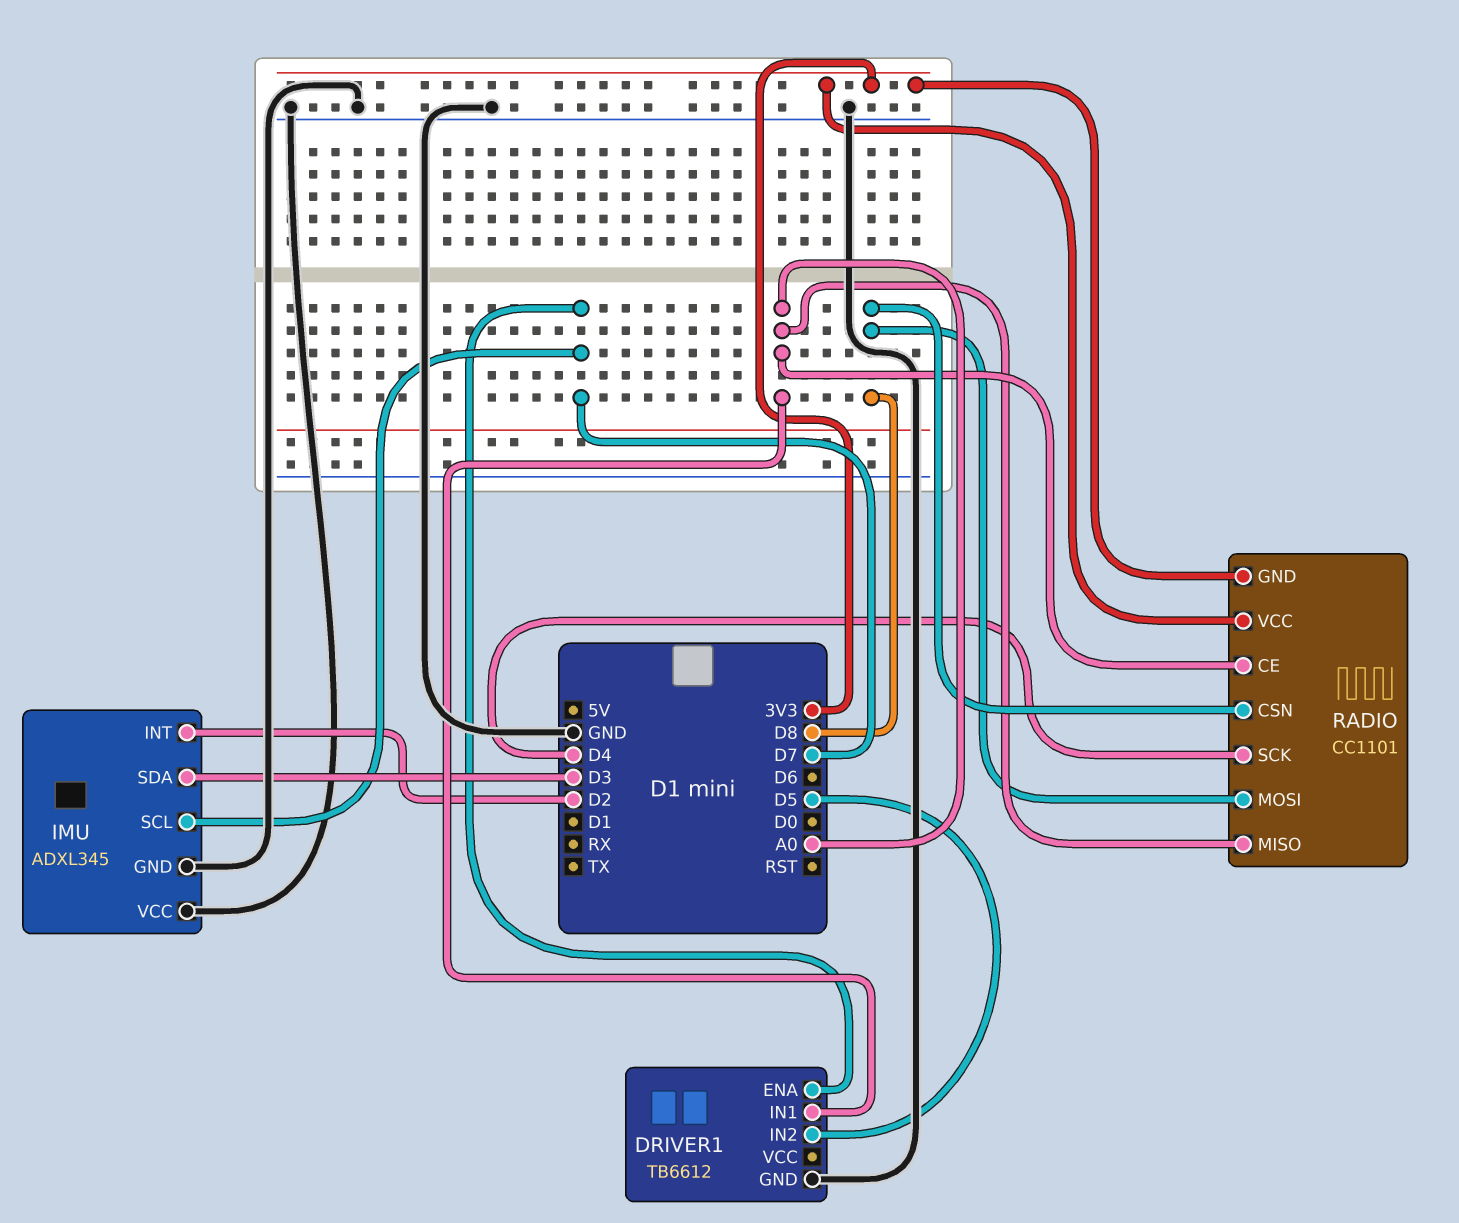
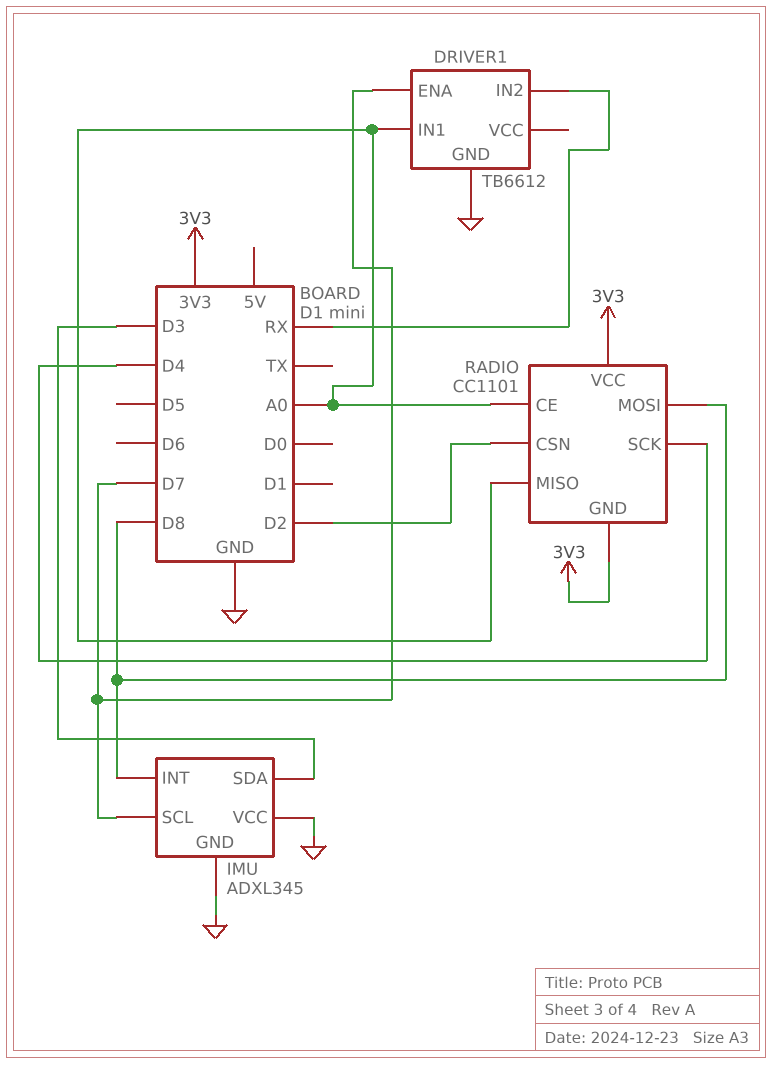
DRIVER1 pin IN2: D5 -> RX
IMU pin INT: D2 -> D8
RADIO pin CSN: D8 -> D2

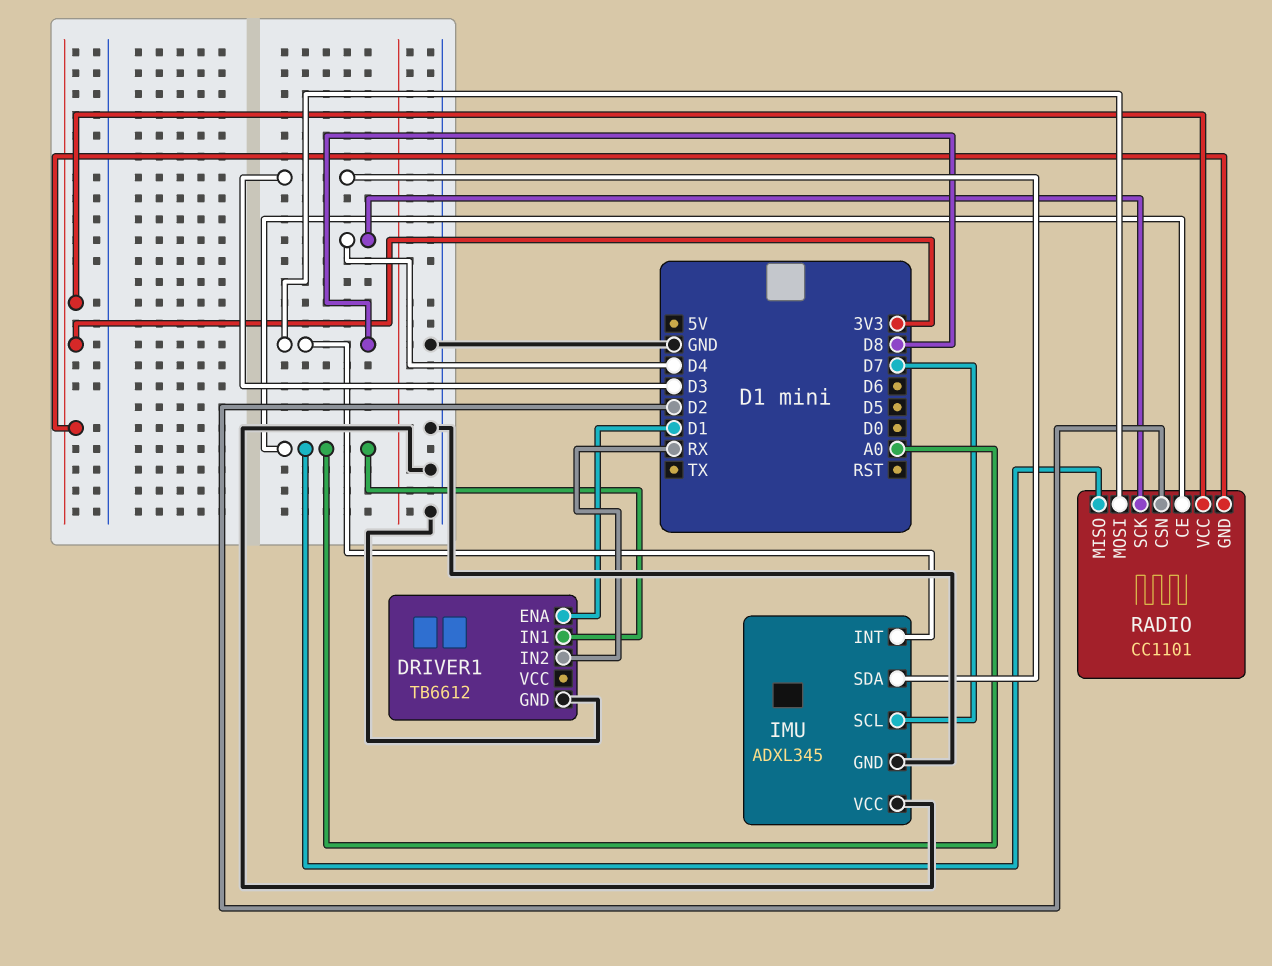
DRIVER1 pin ENA: D7 -> D1

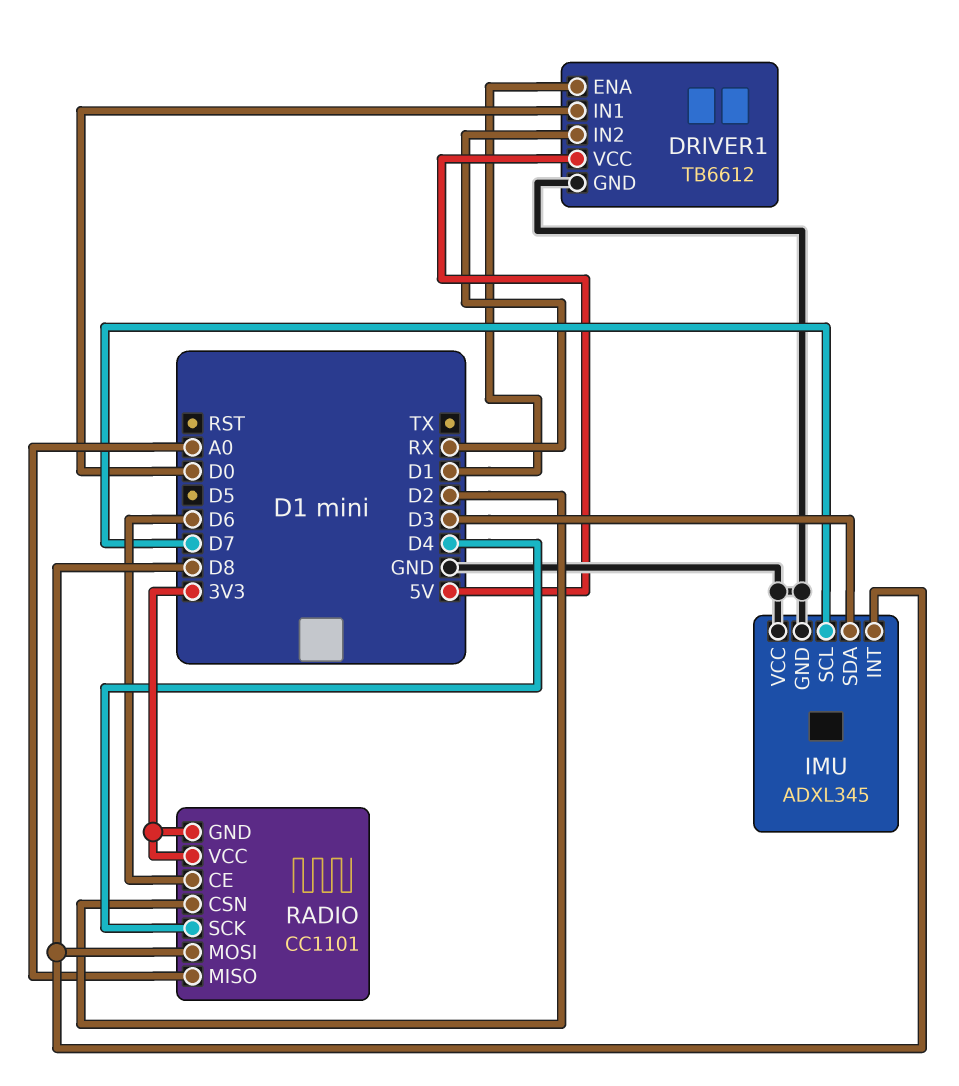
DRIVER1 pin IN1: A0 -> D0
DRIVER1 pin VCC: none -> 5V
RADIO pin CE: A0 -> D6

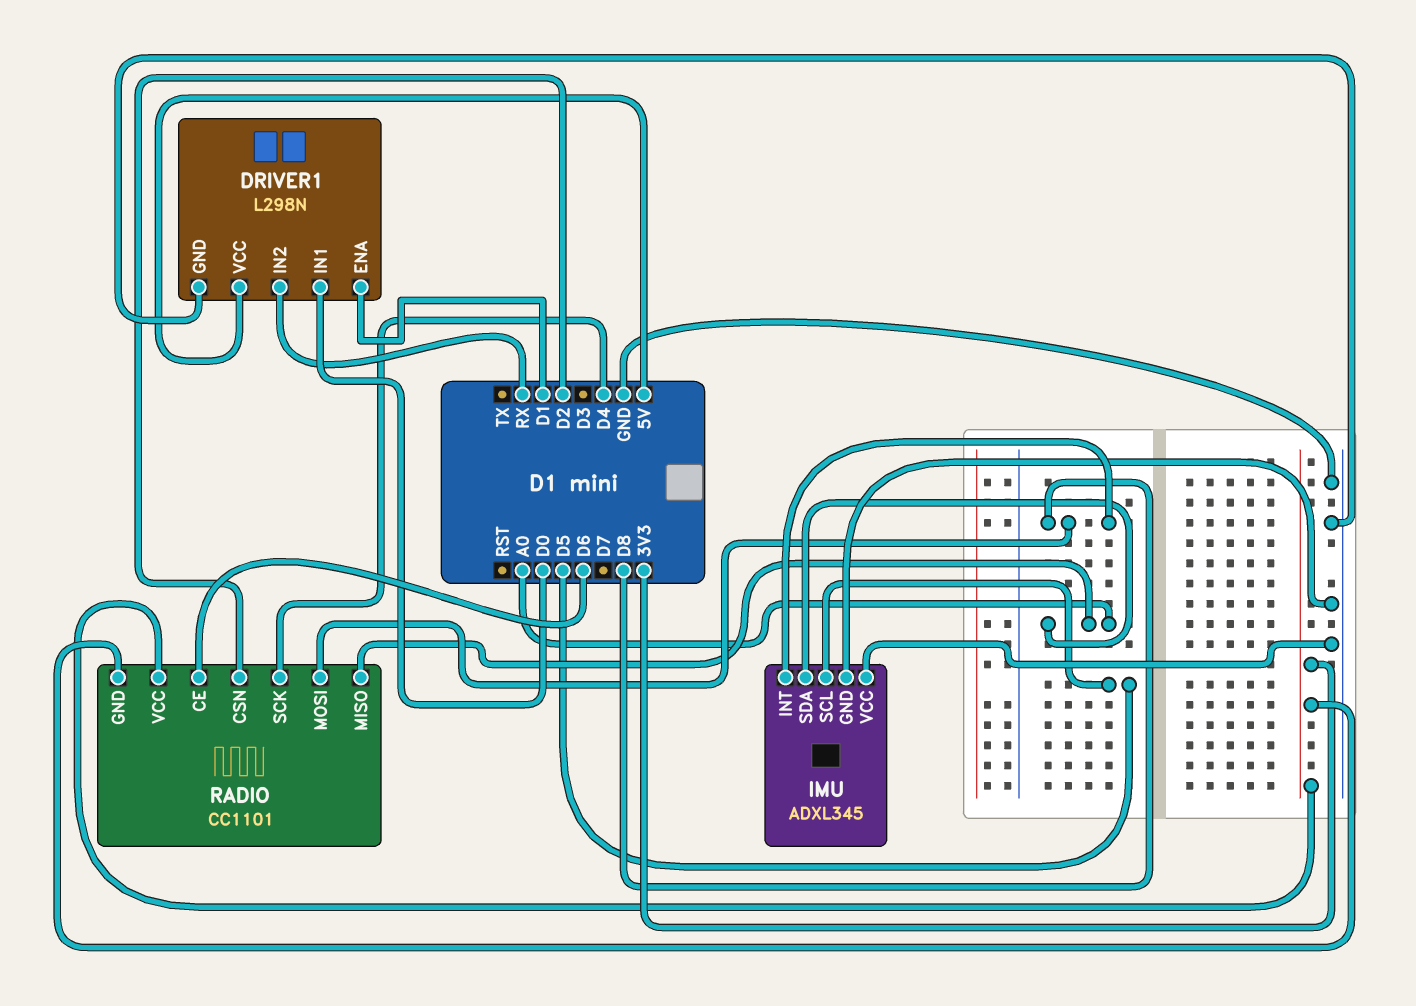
DRIVER1: TB6612 -> L298N
IMU pin SCL: D7 -> D5
IMU pin SDA: D3 -> A0

